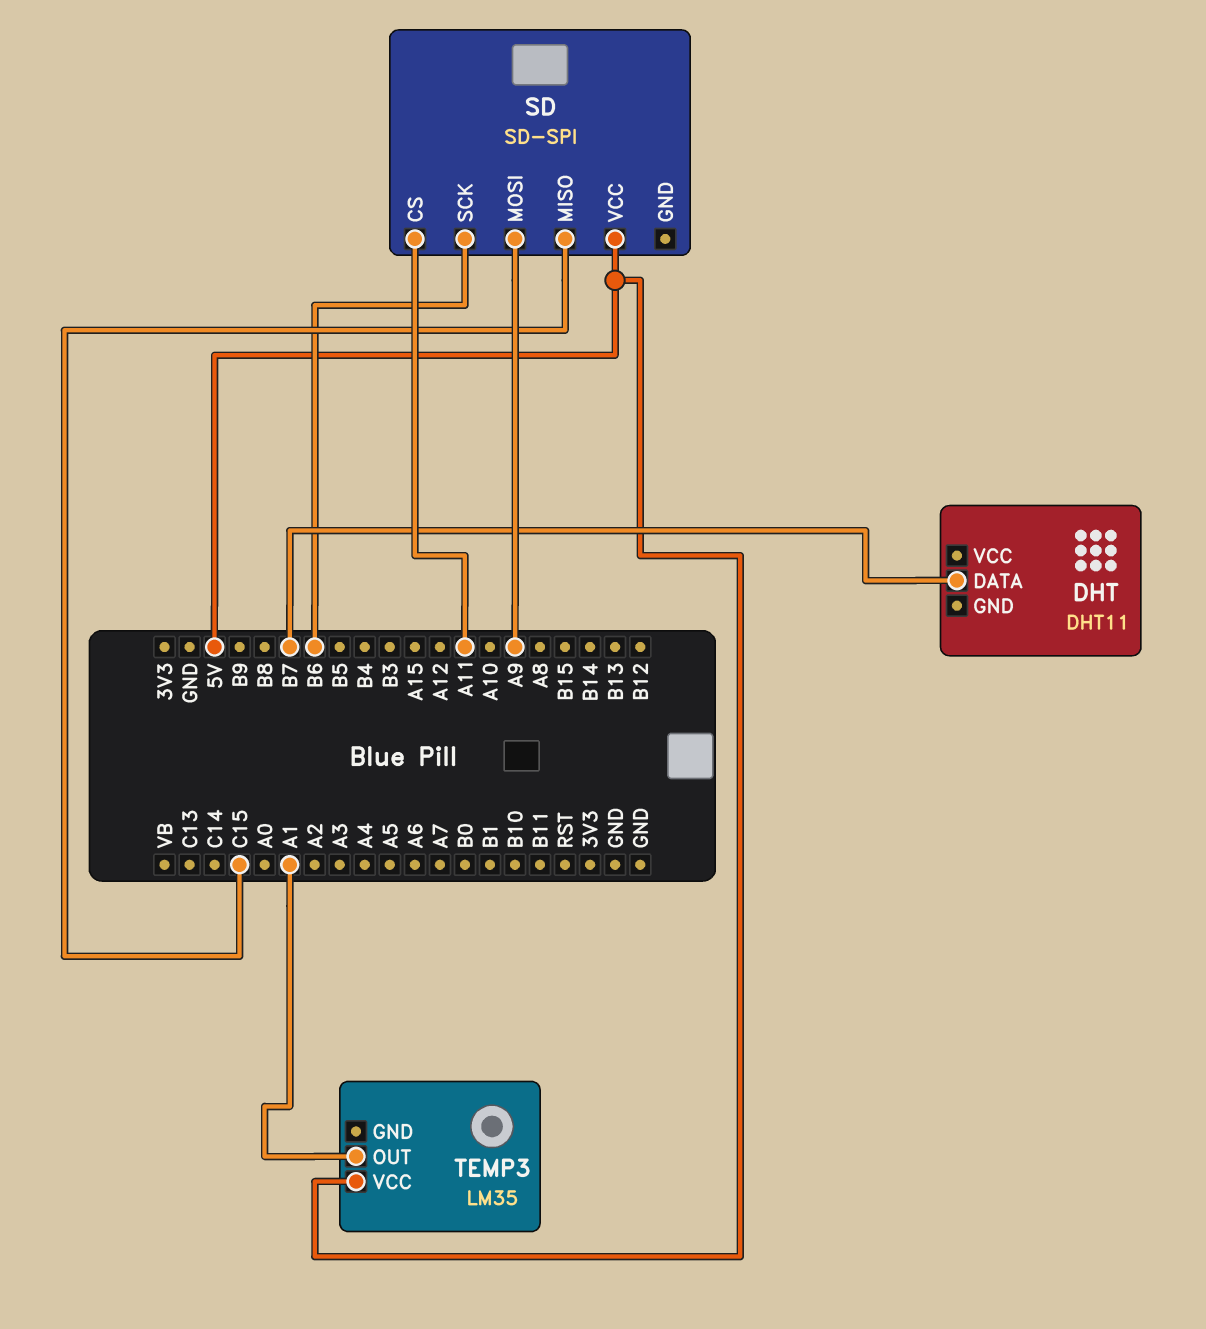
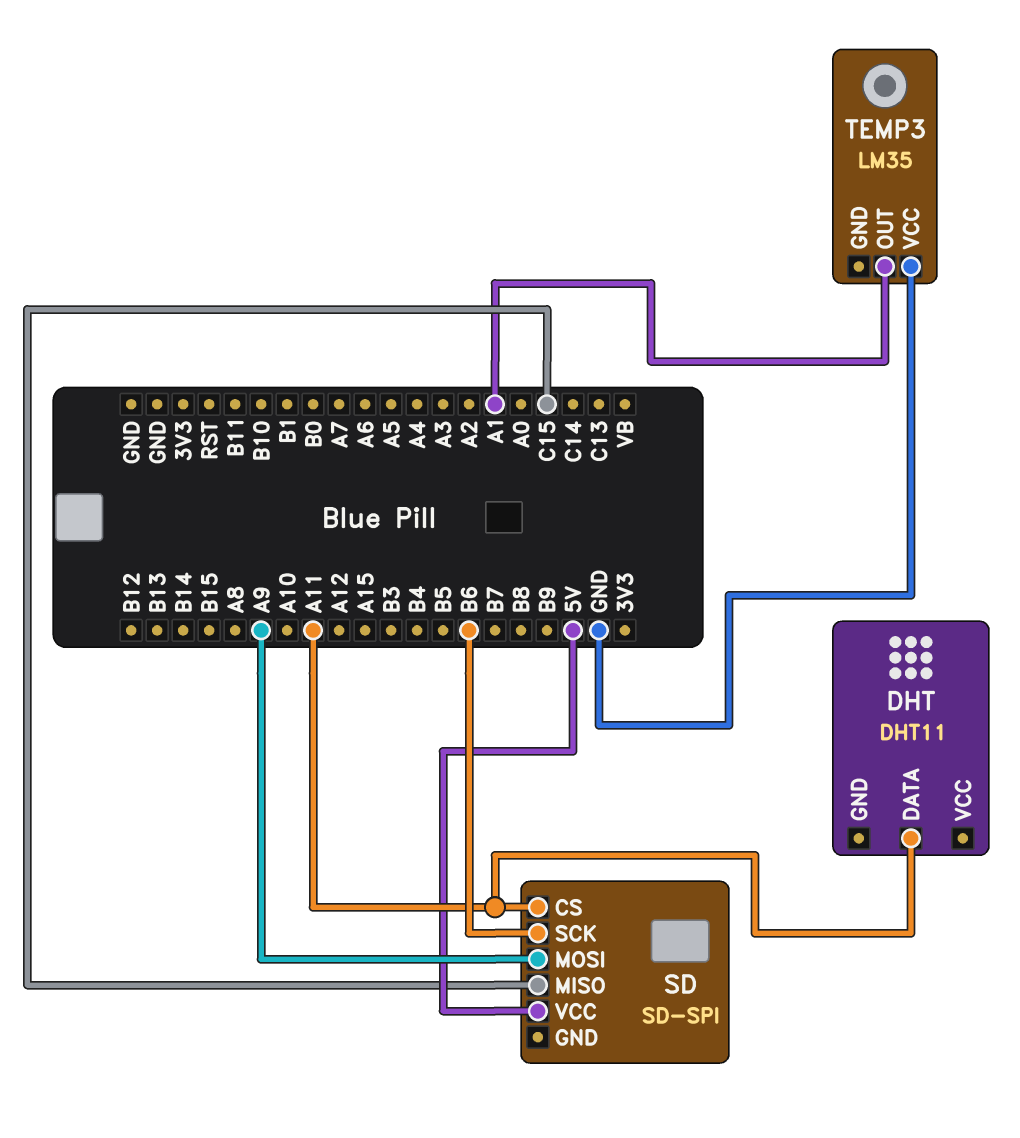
DHT pin DATA: B7 -> A11
TEMP3 pin VCC: 5V -> GND

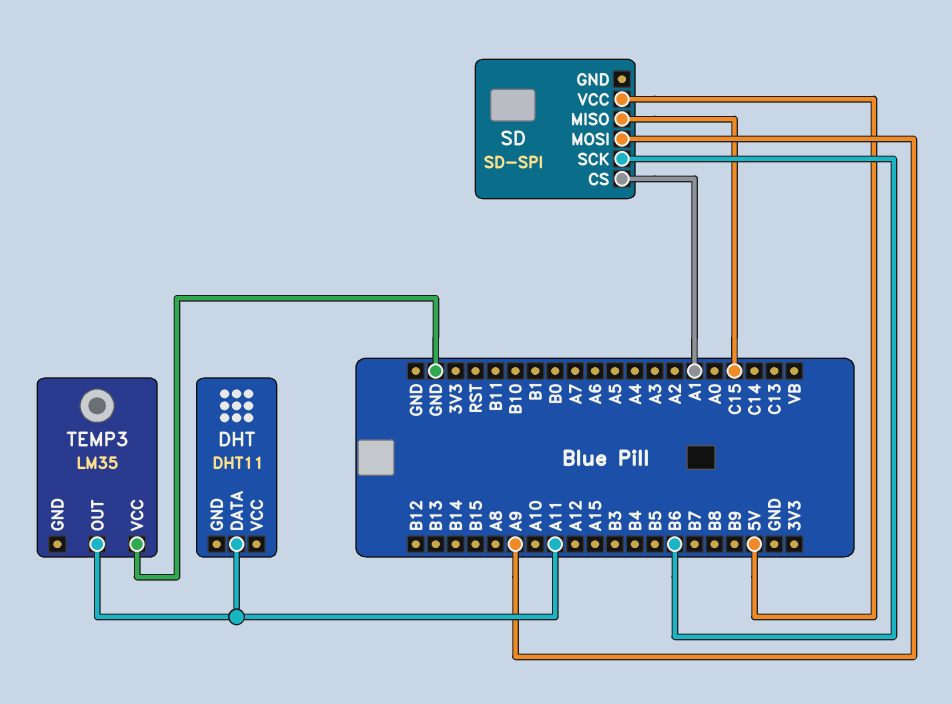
SD pin CS: A11 -> A1
TEMP3 pin OUT: A1 -> A11

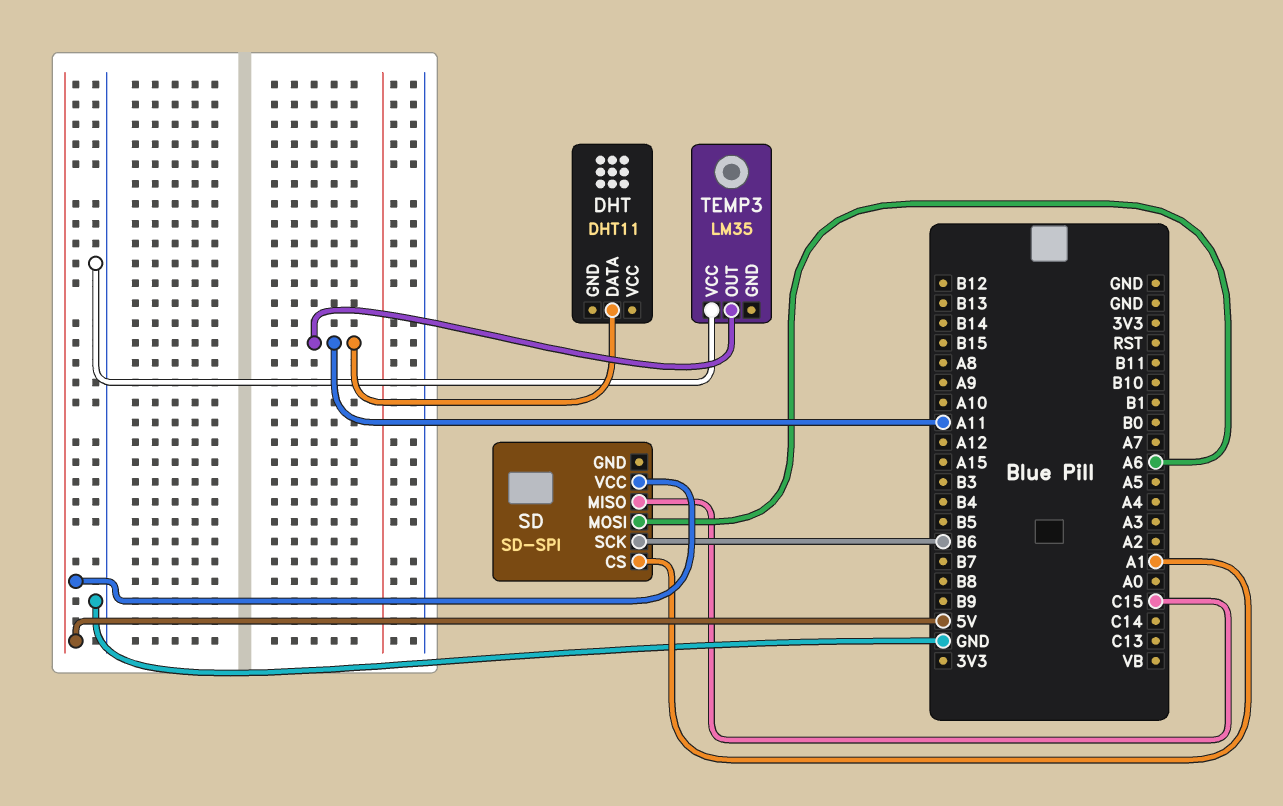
SD pin MOSI: A9 -> A6

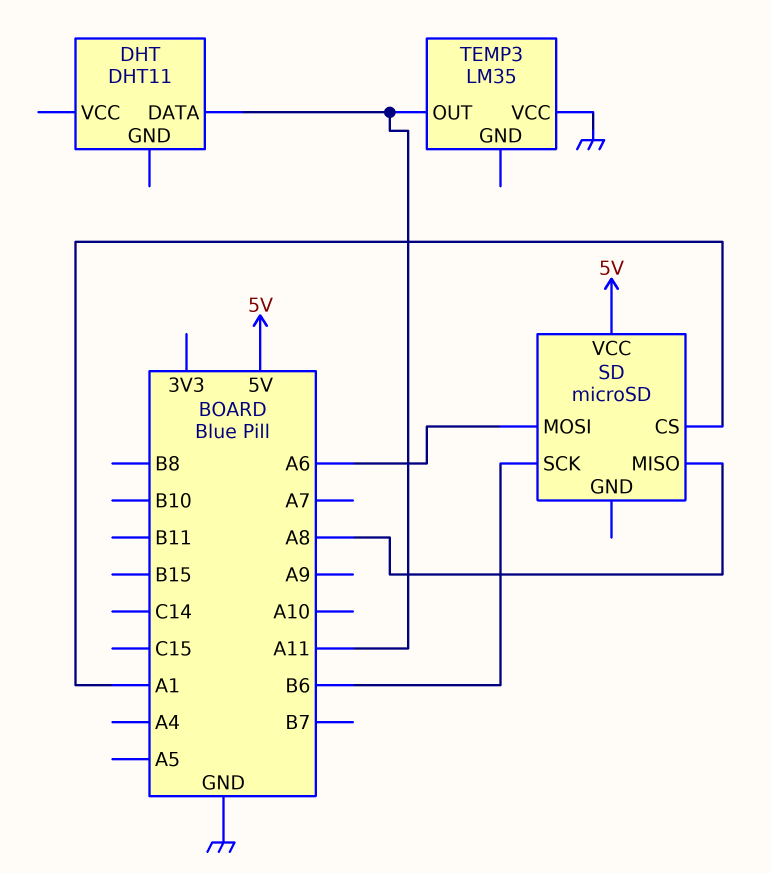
SD: SD-SPI -> microSD
SD pin MISO: C15 -> A8

